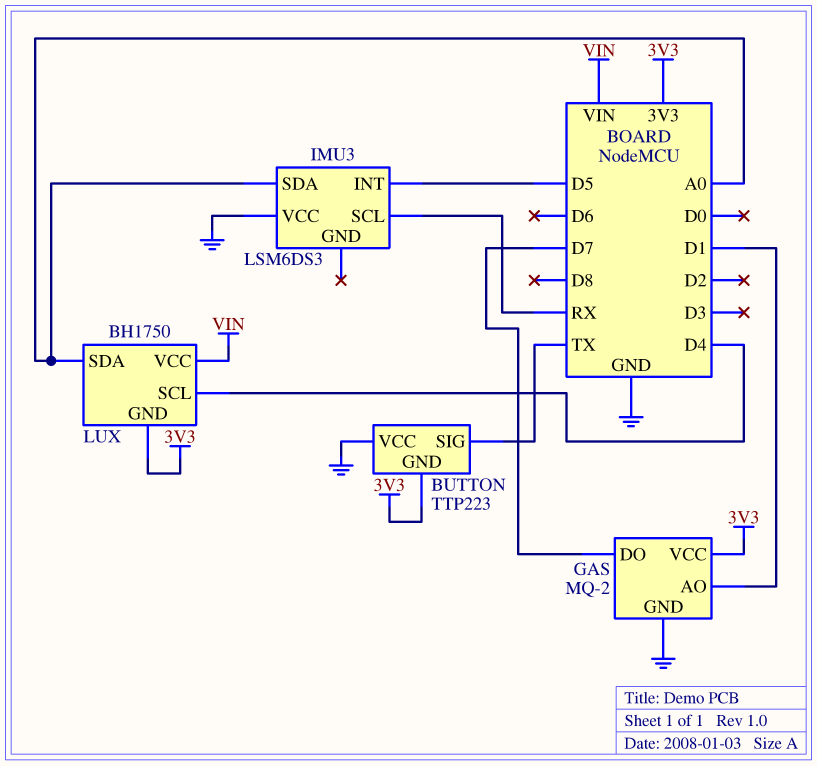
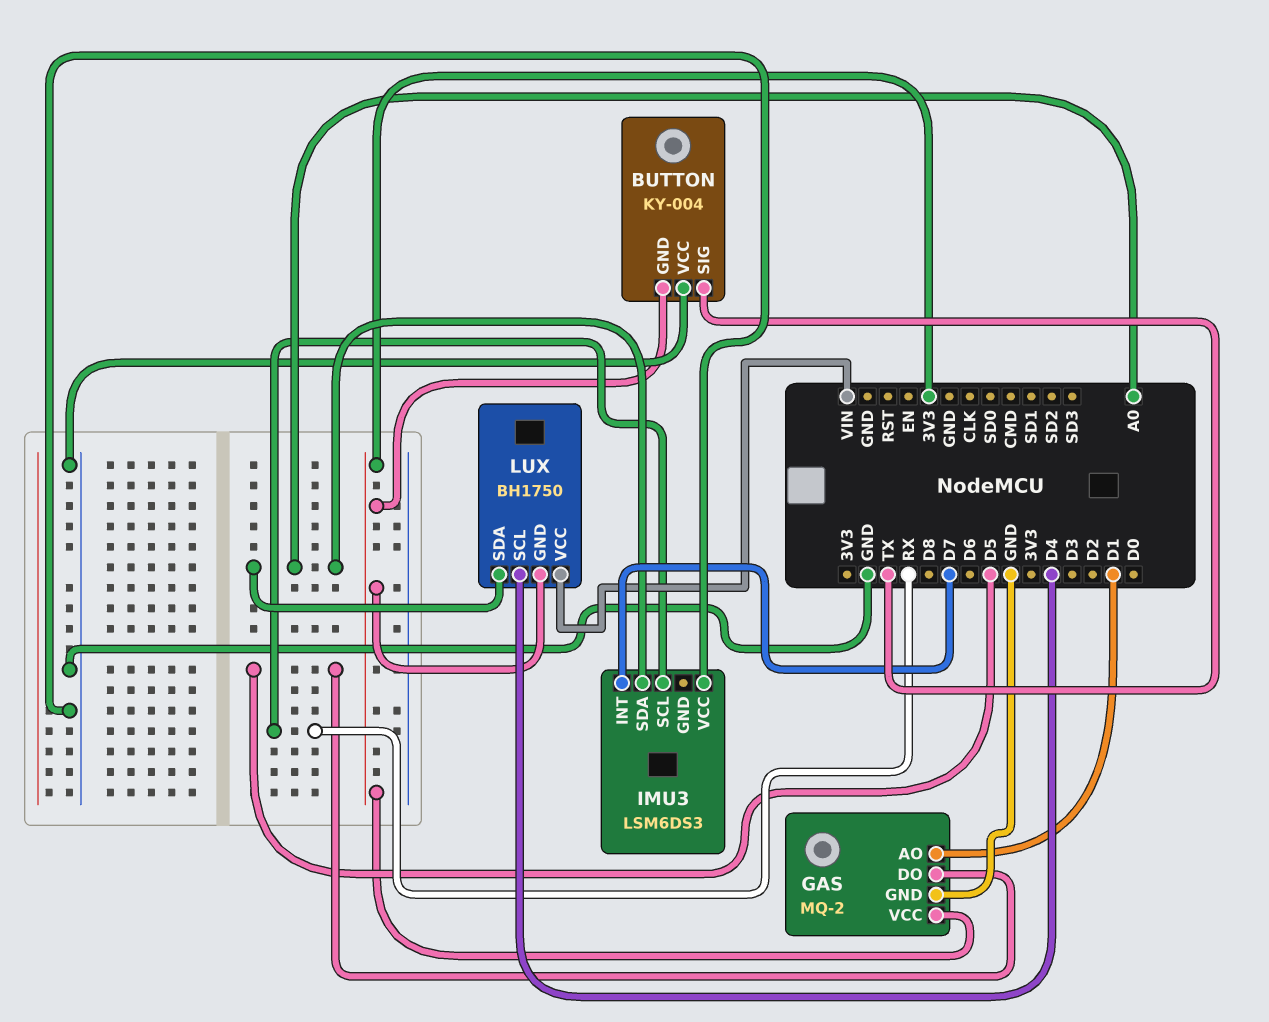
BUTTON: TTP223 -> KY-004
GAS pin DO: D7 -> D5
IMU3 pin INT: D5 -> D7

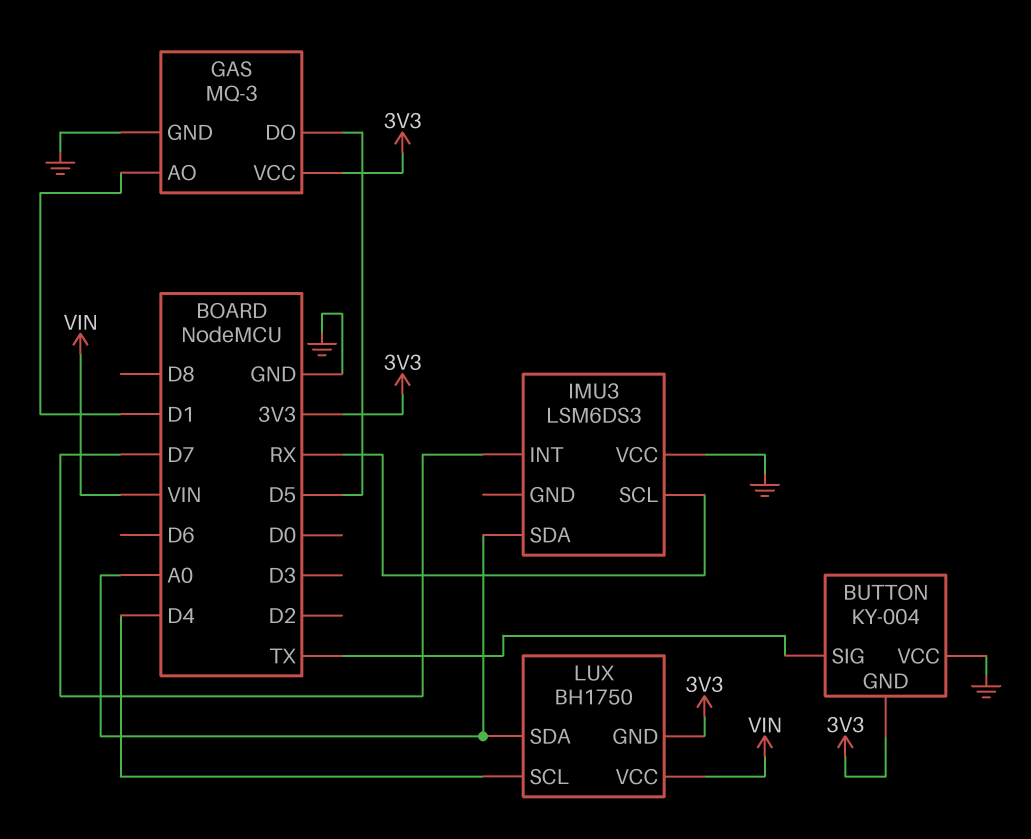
GAS: MQ-2 -> MQ-3

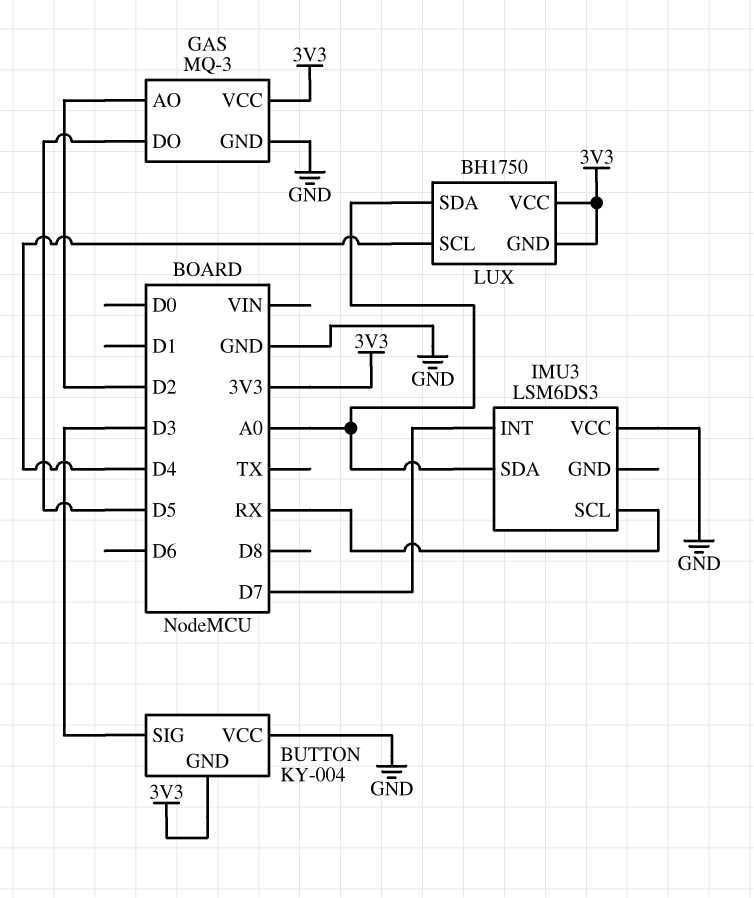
BUTTON pin SIG: TX -> D3
GAS pin AO: D1 -> D2
LUX pin VCC: VIN -> 3V3

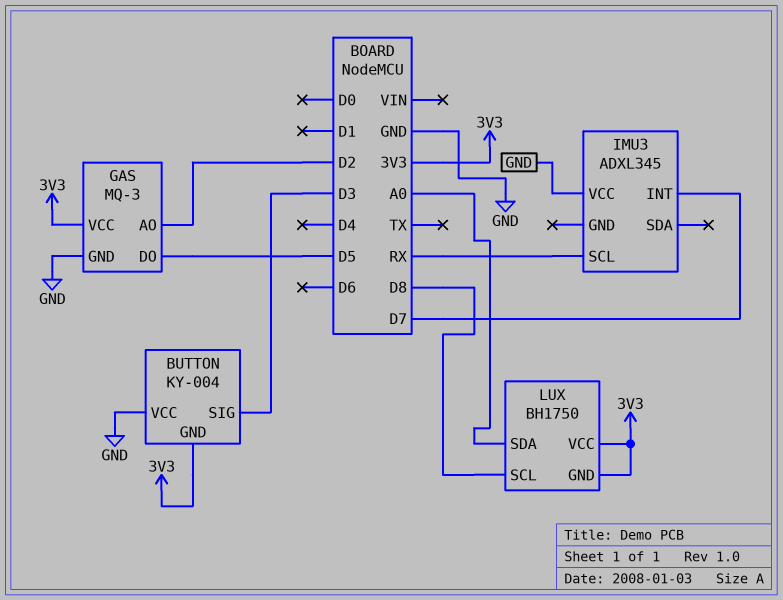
IMU3: LSM6DS3 -> ADXL345
IMU3 pin SDA: A0 -> none
LUX pin SCL: D4 -> D8

